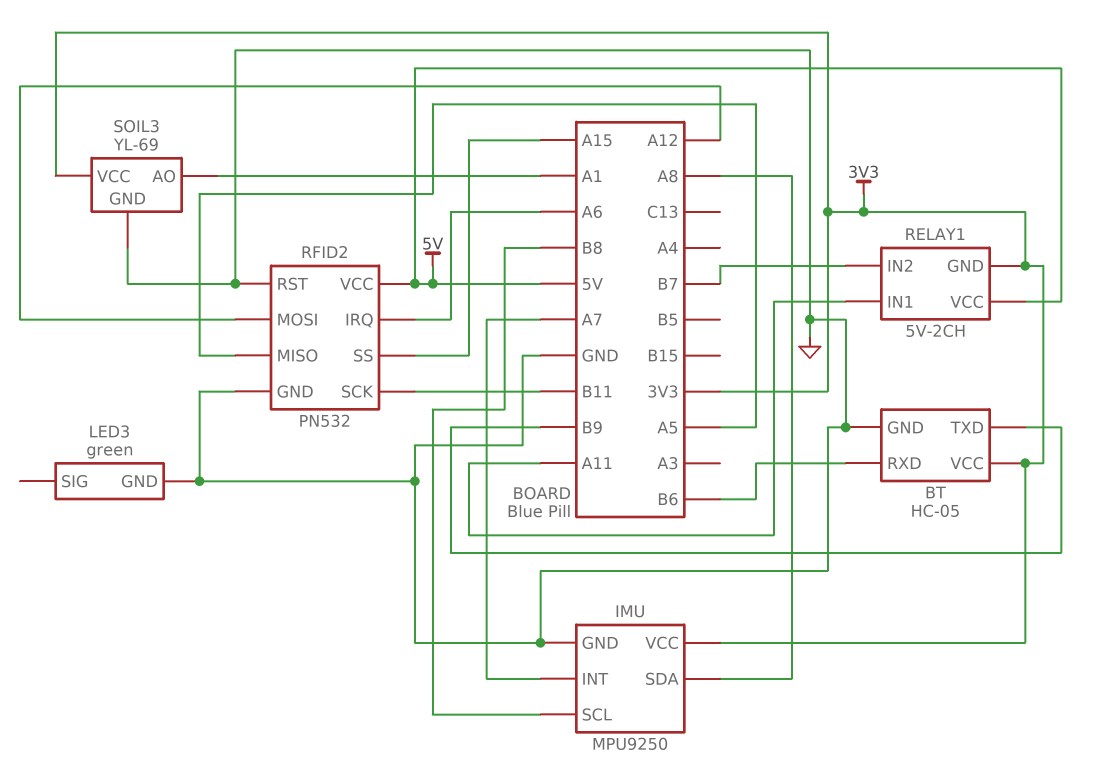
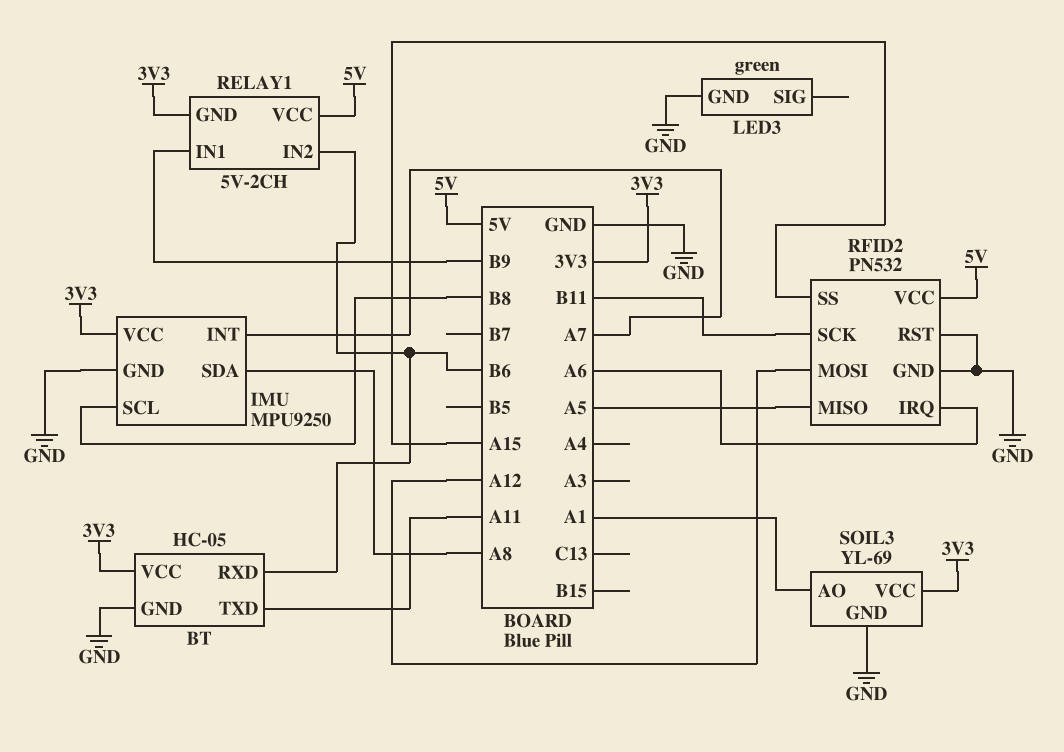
BT pin TXD: B9 -> A11
RELAY1 pin IN1: A11 -> B9
RELAY1 pin IN2: B7 -> B6

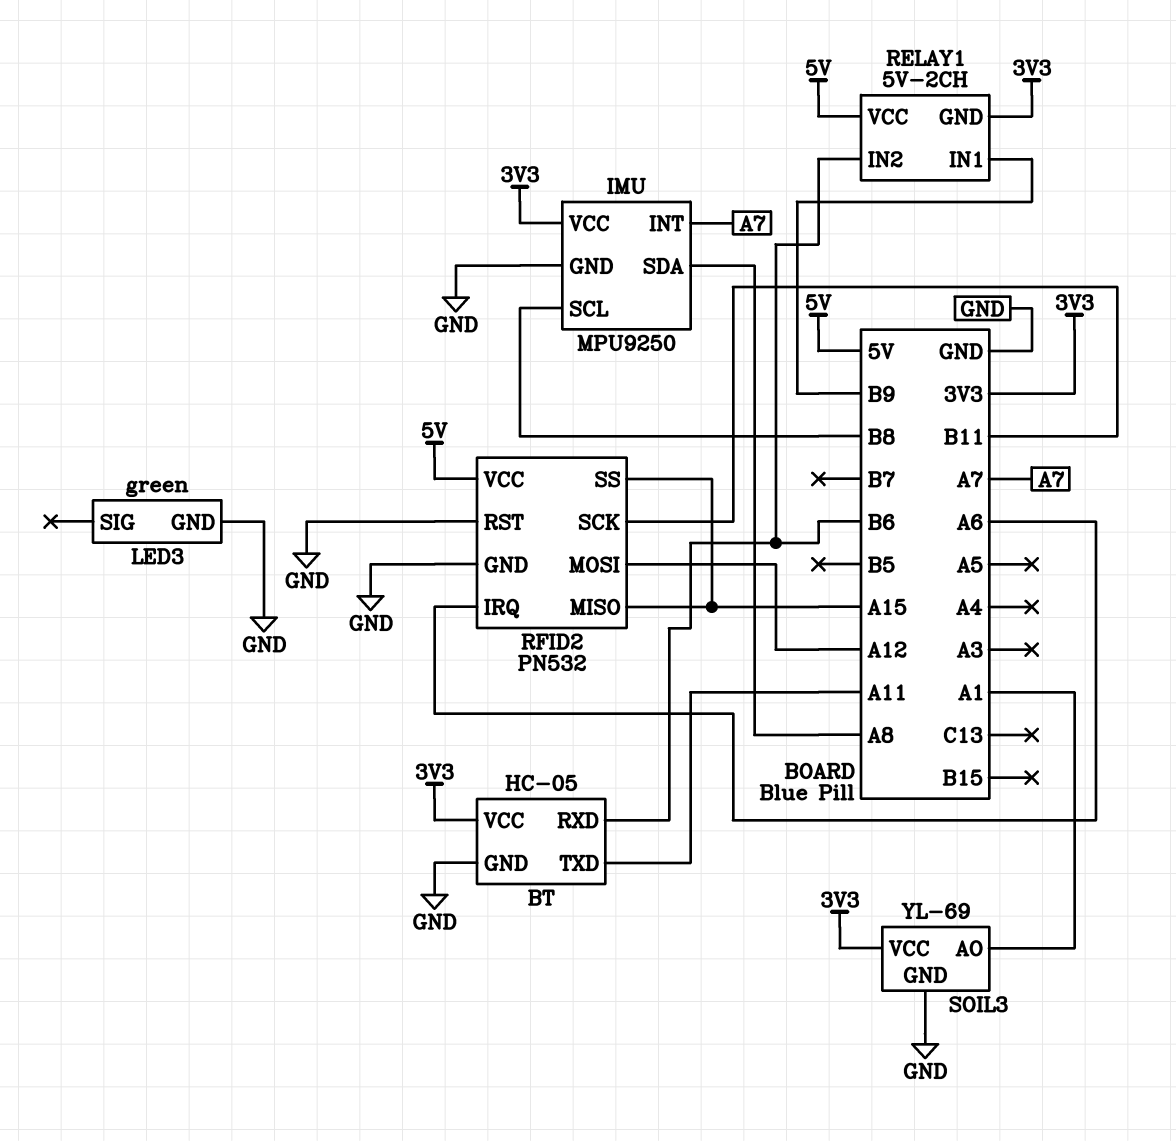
RFID2 pin MISO: A5 -> A15

